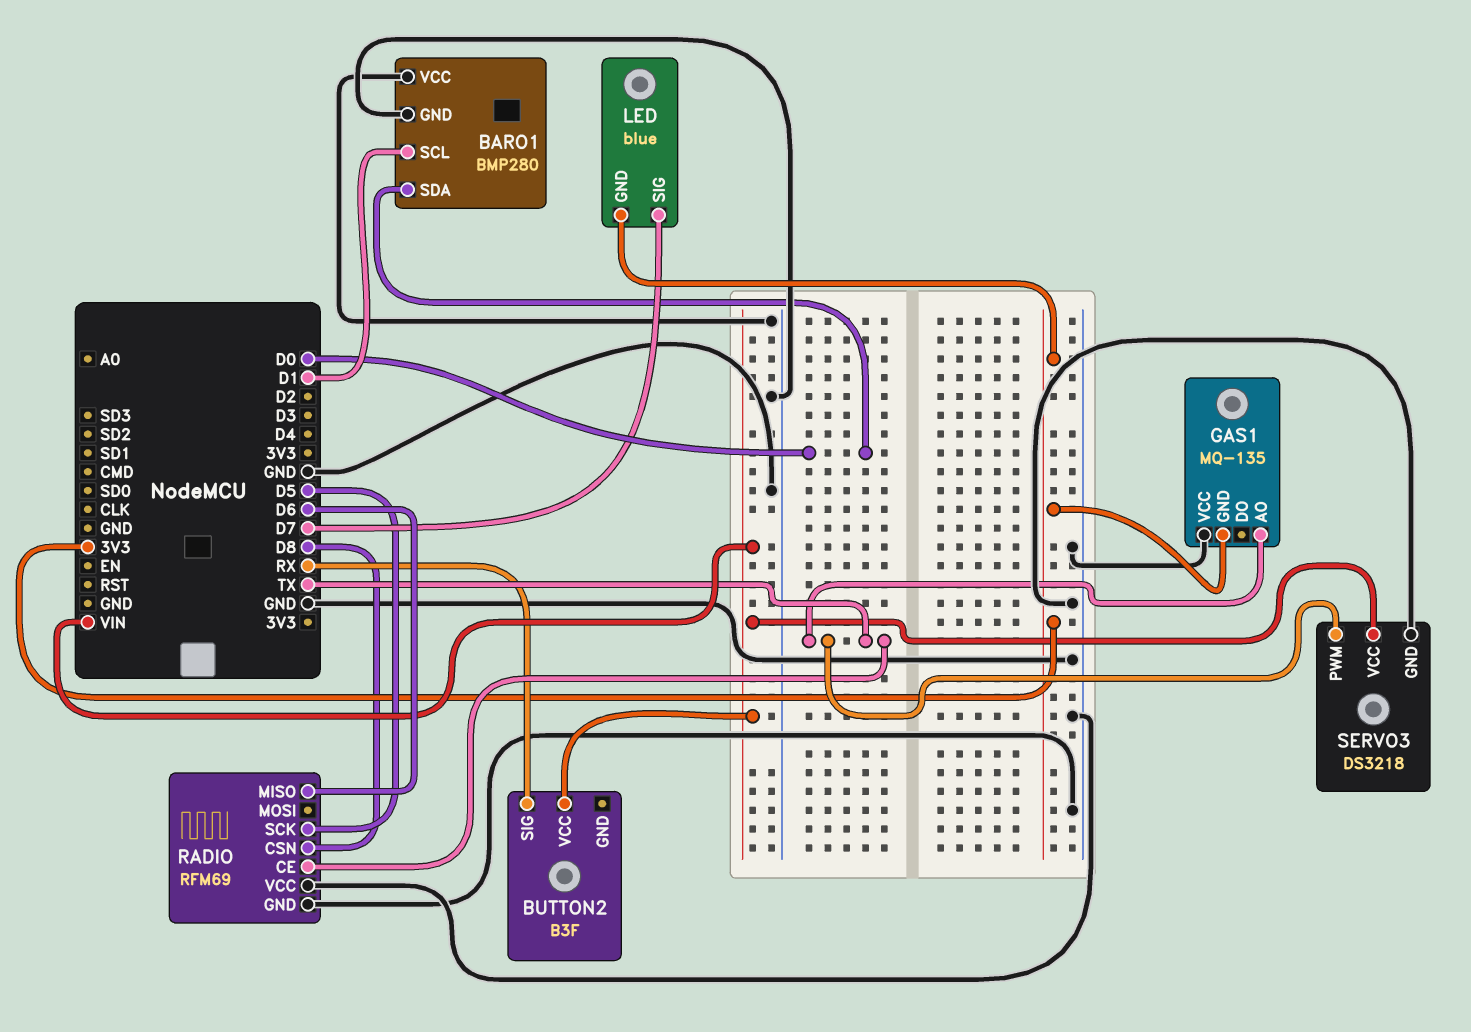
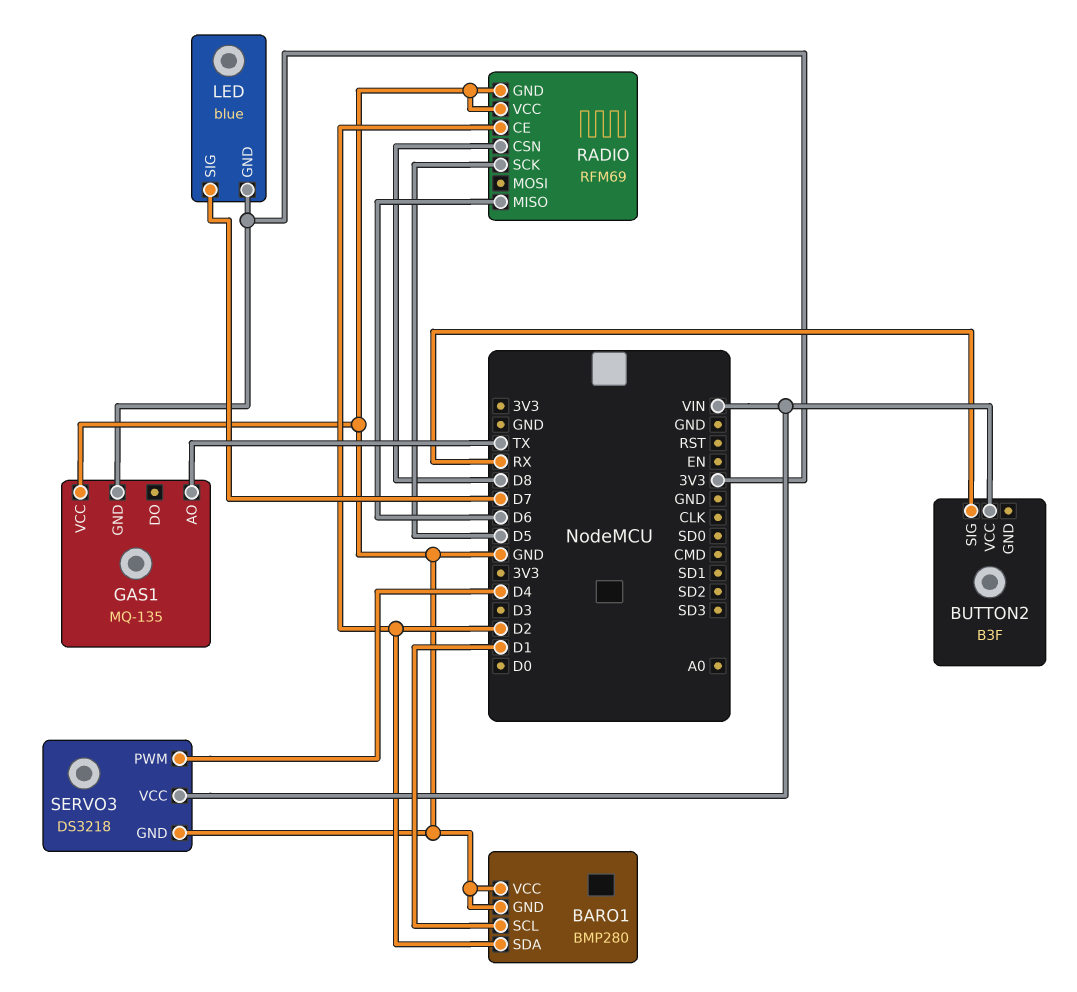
BARO1 pin SDA: D0 -> D2
RADIO pin CE: TX -> D2
SERVO3 pin PWM: TX -> D4

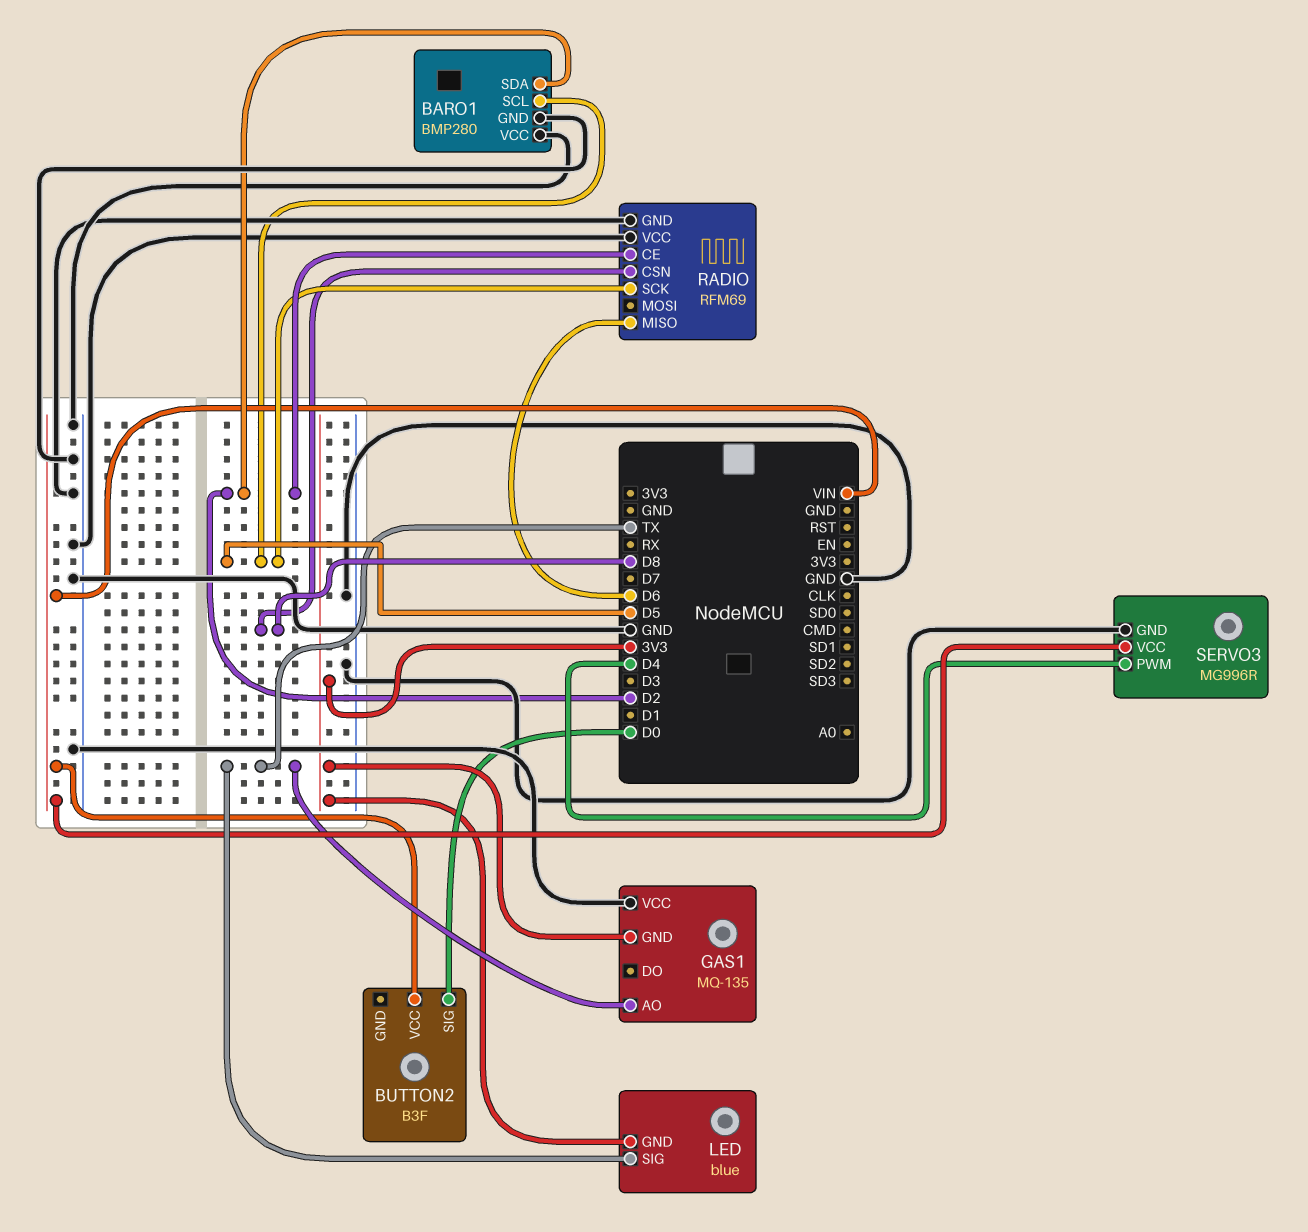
BARO1 pin SCL: D1 -> D5
BUTTON2 pin SIG: RX -> D0
LED pin SIG: D7 -> TX
SERVO3: DS3218 -> MG996R

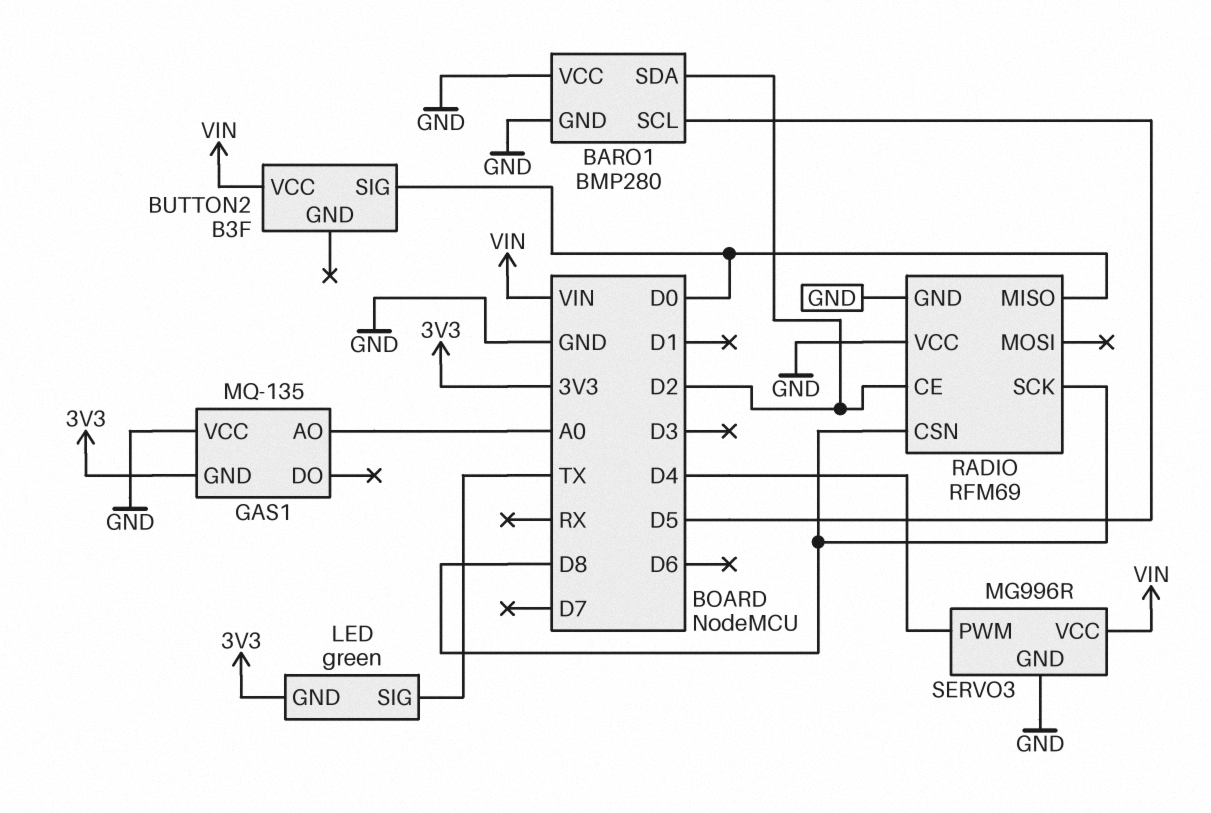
GAS1 pin AO: TX -> A0
LED: blue -> green
RADIO pin MISO: D6 -> D0
RADIO pin SCK: D5 -> D8

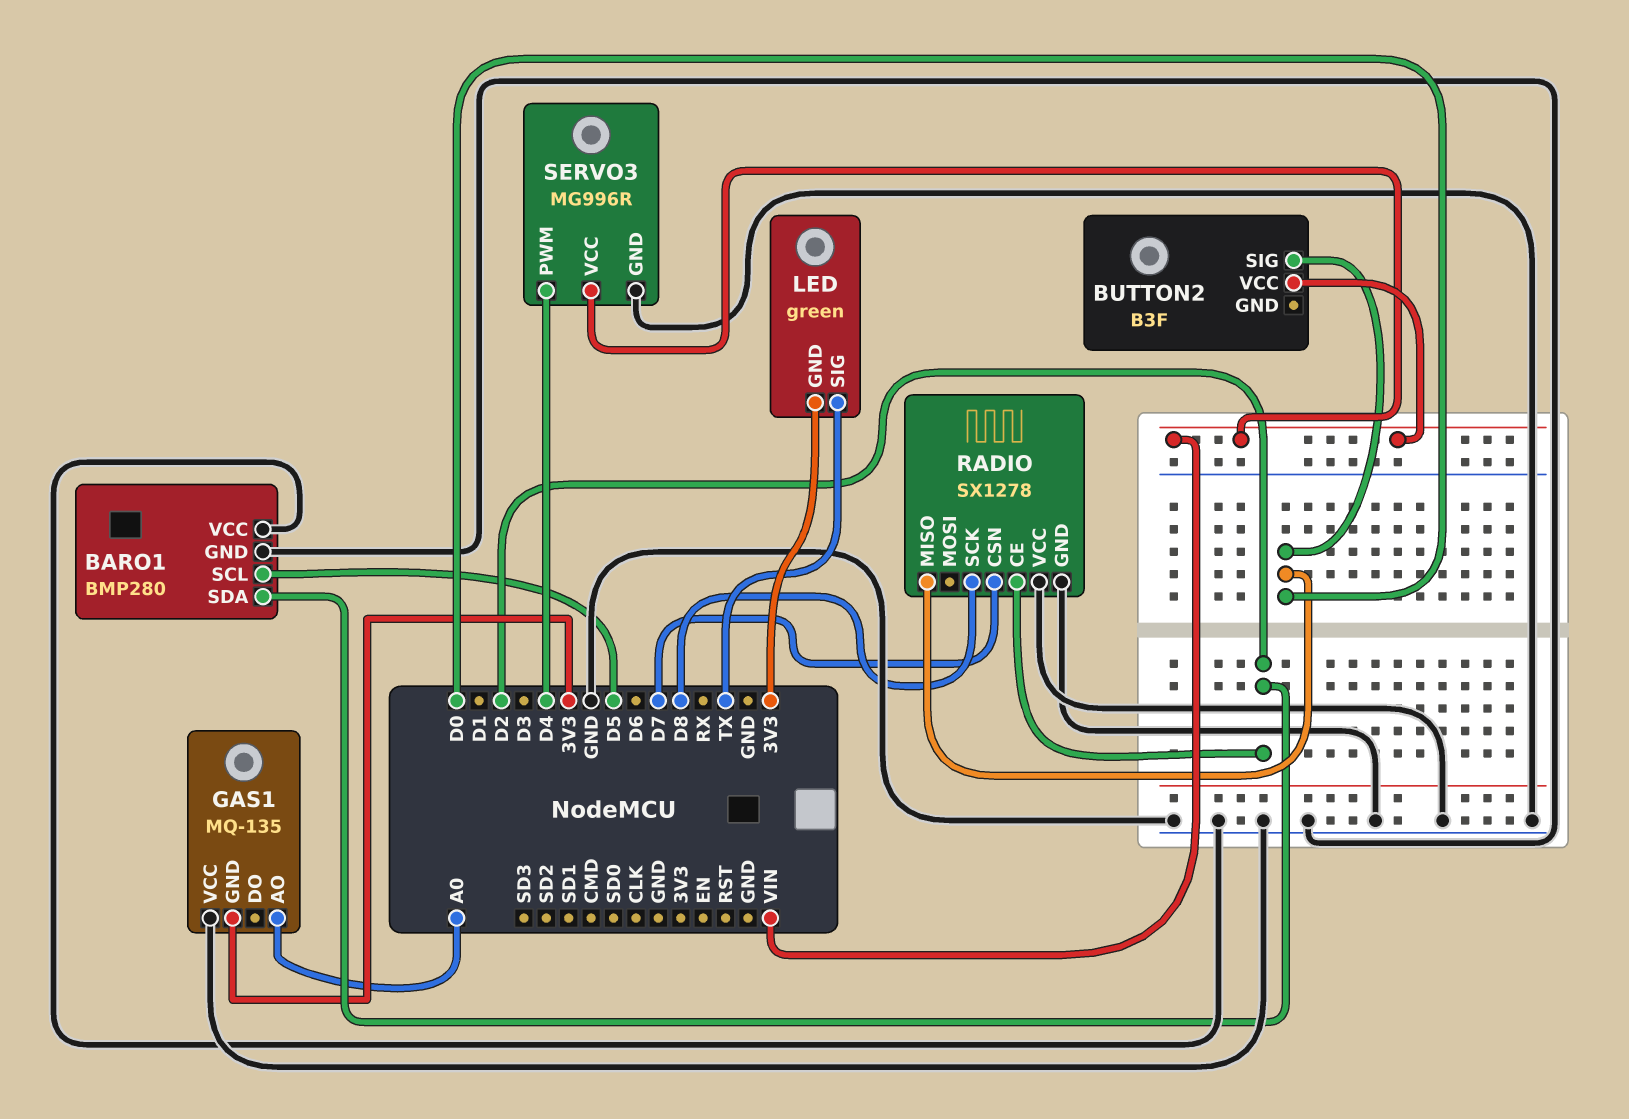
RADIO: RFM69 -> SX1278
RADIO pin CSN: D8 -> D7

